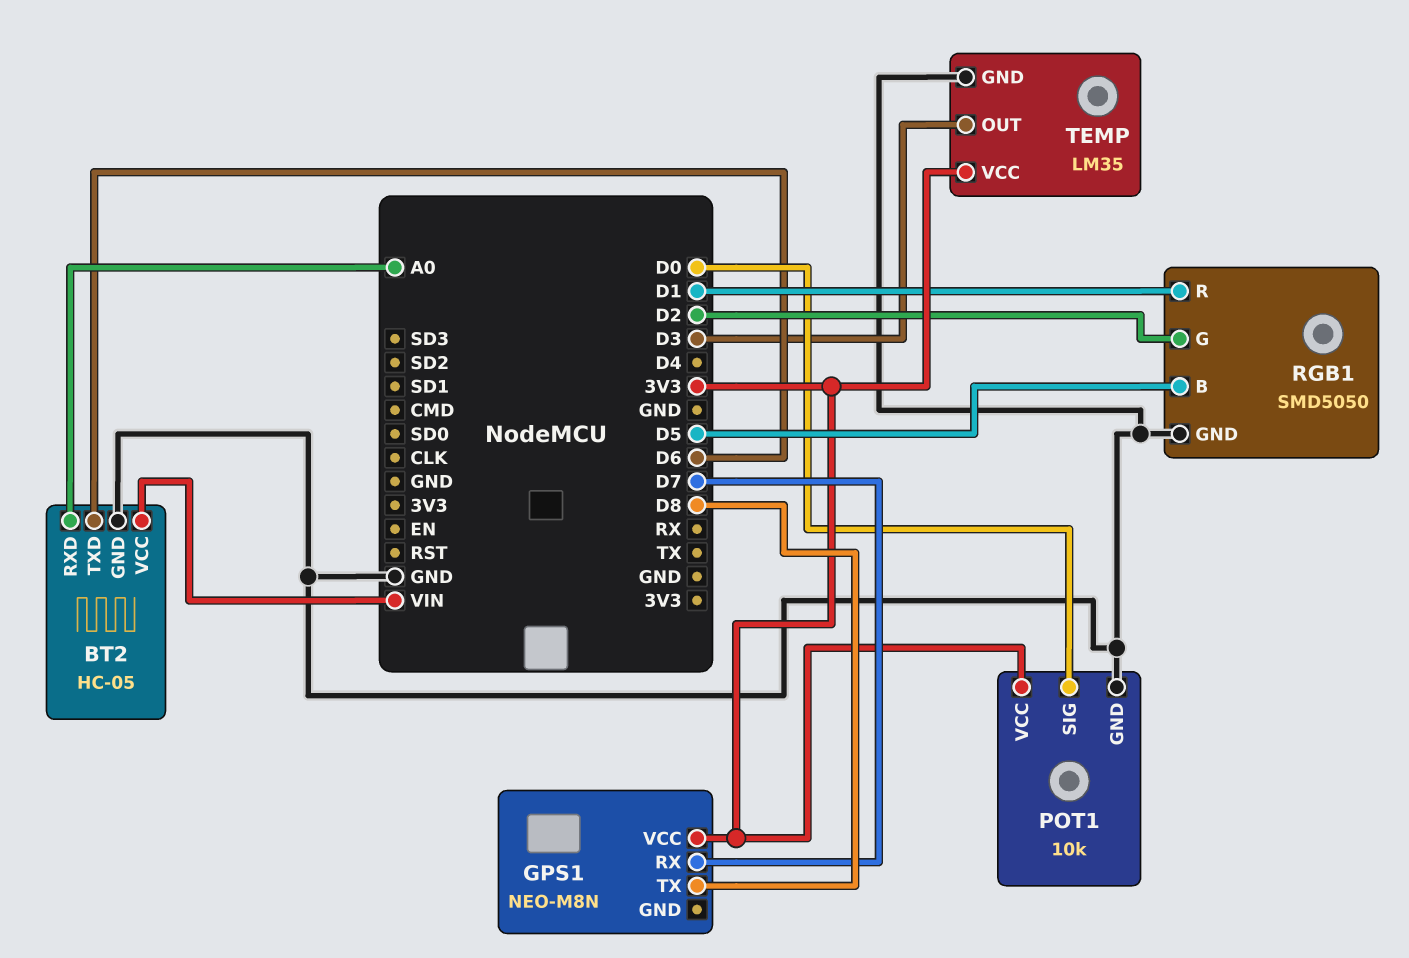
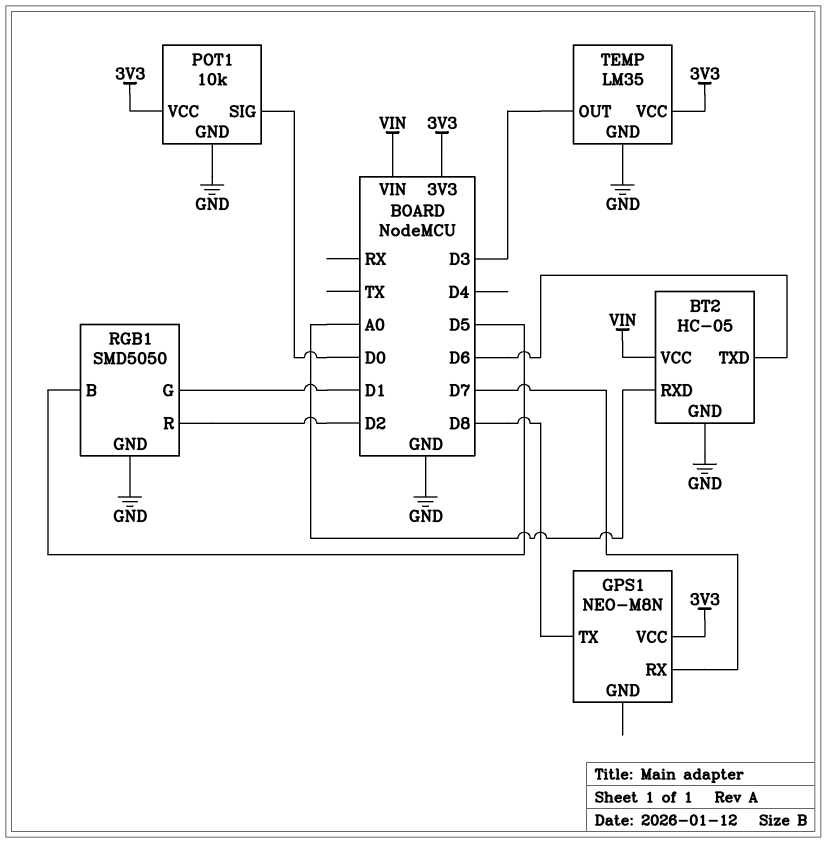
RGB1 pin G: D2 -> D1
RGB1 pin R: D1 -> D2

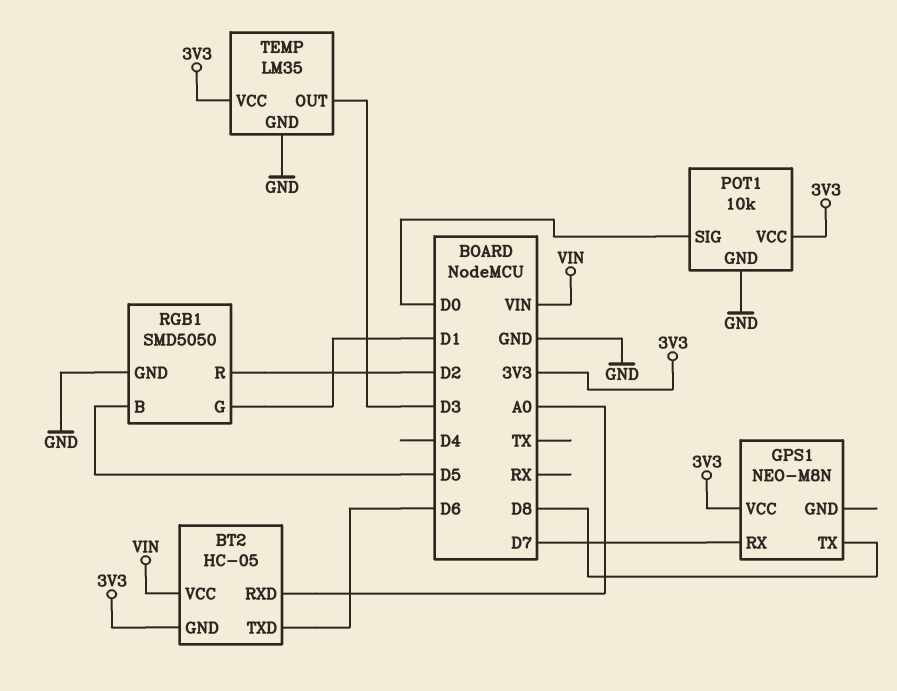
BT2 pin GND: GND -> 3V3

